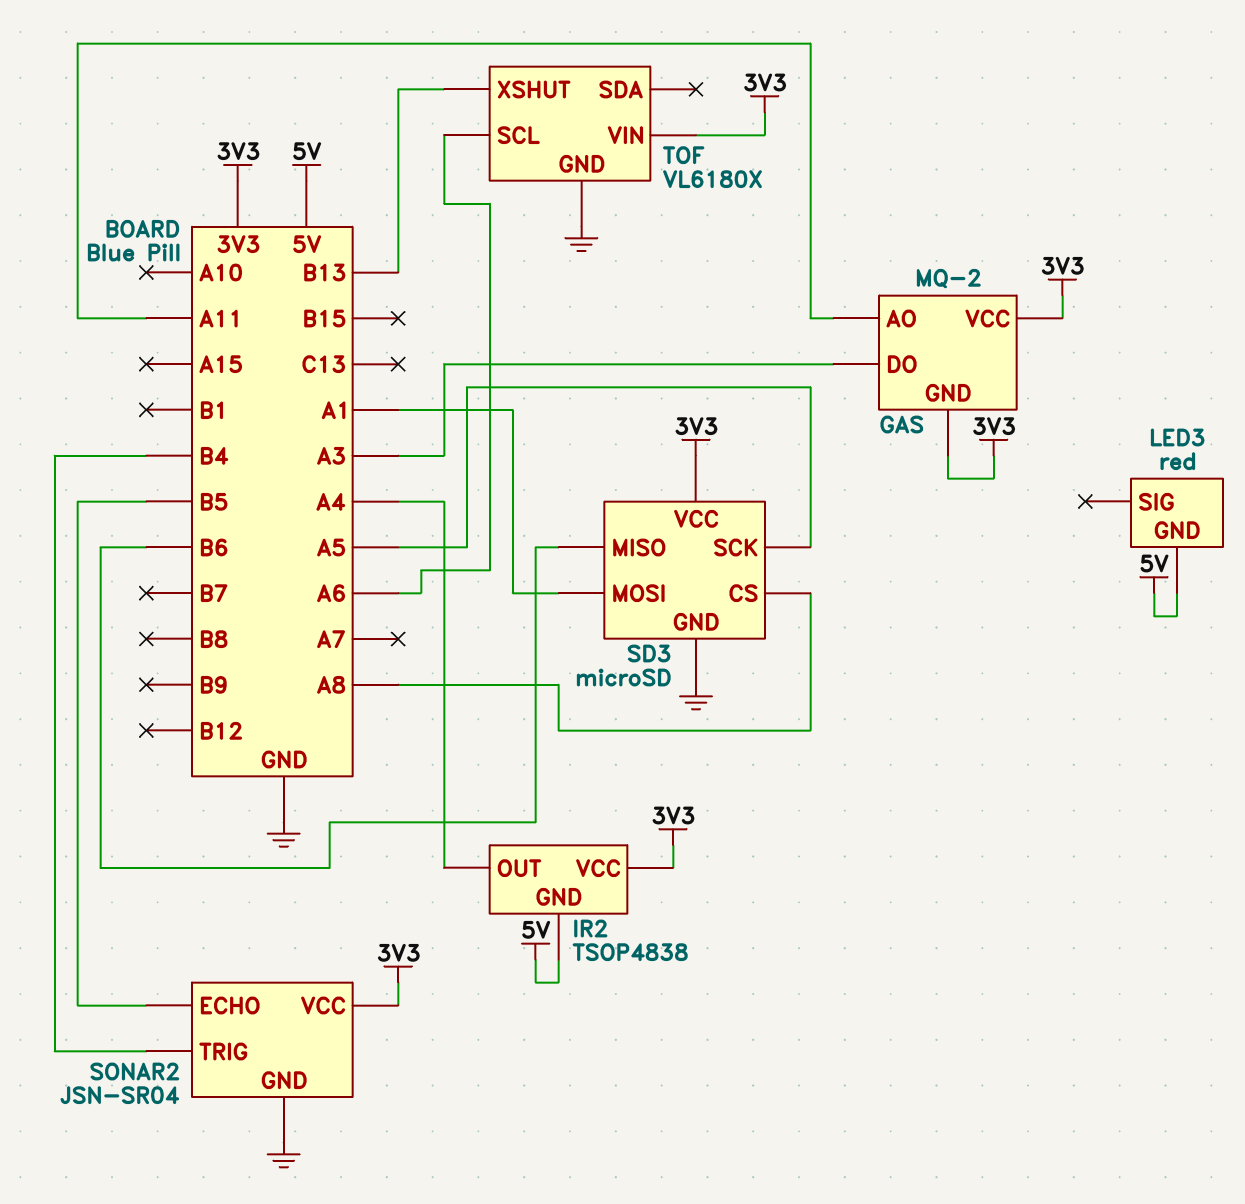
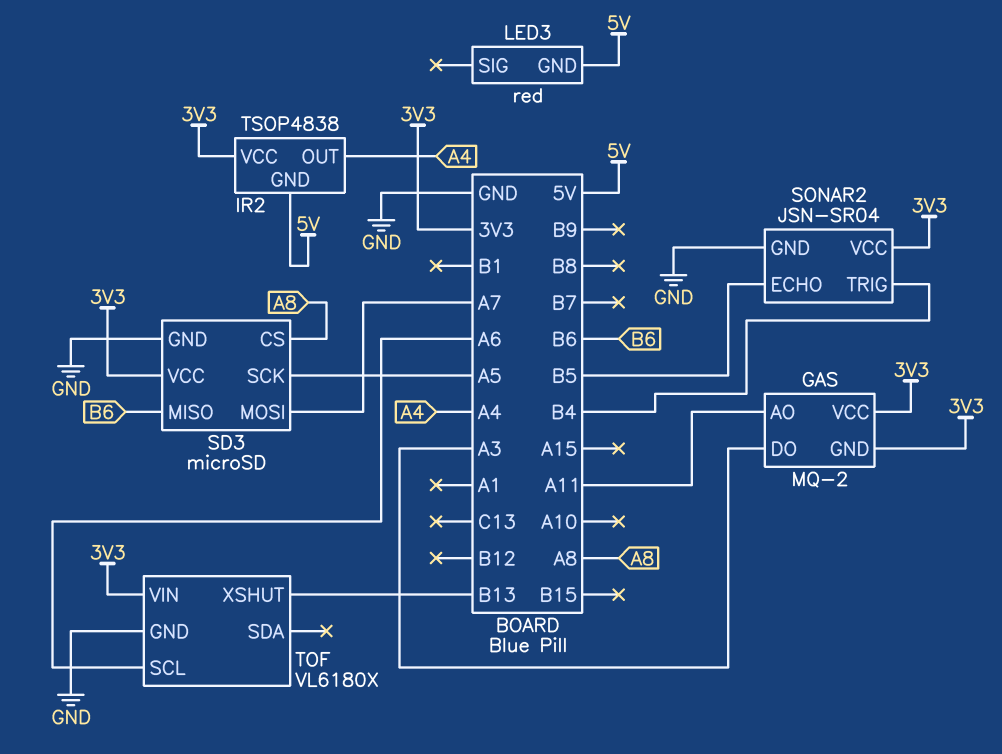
SD3 pin MOSI: A1 -> A7

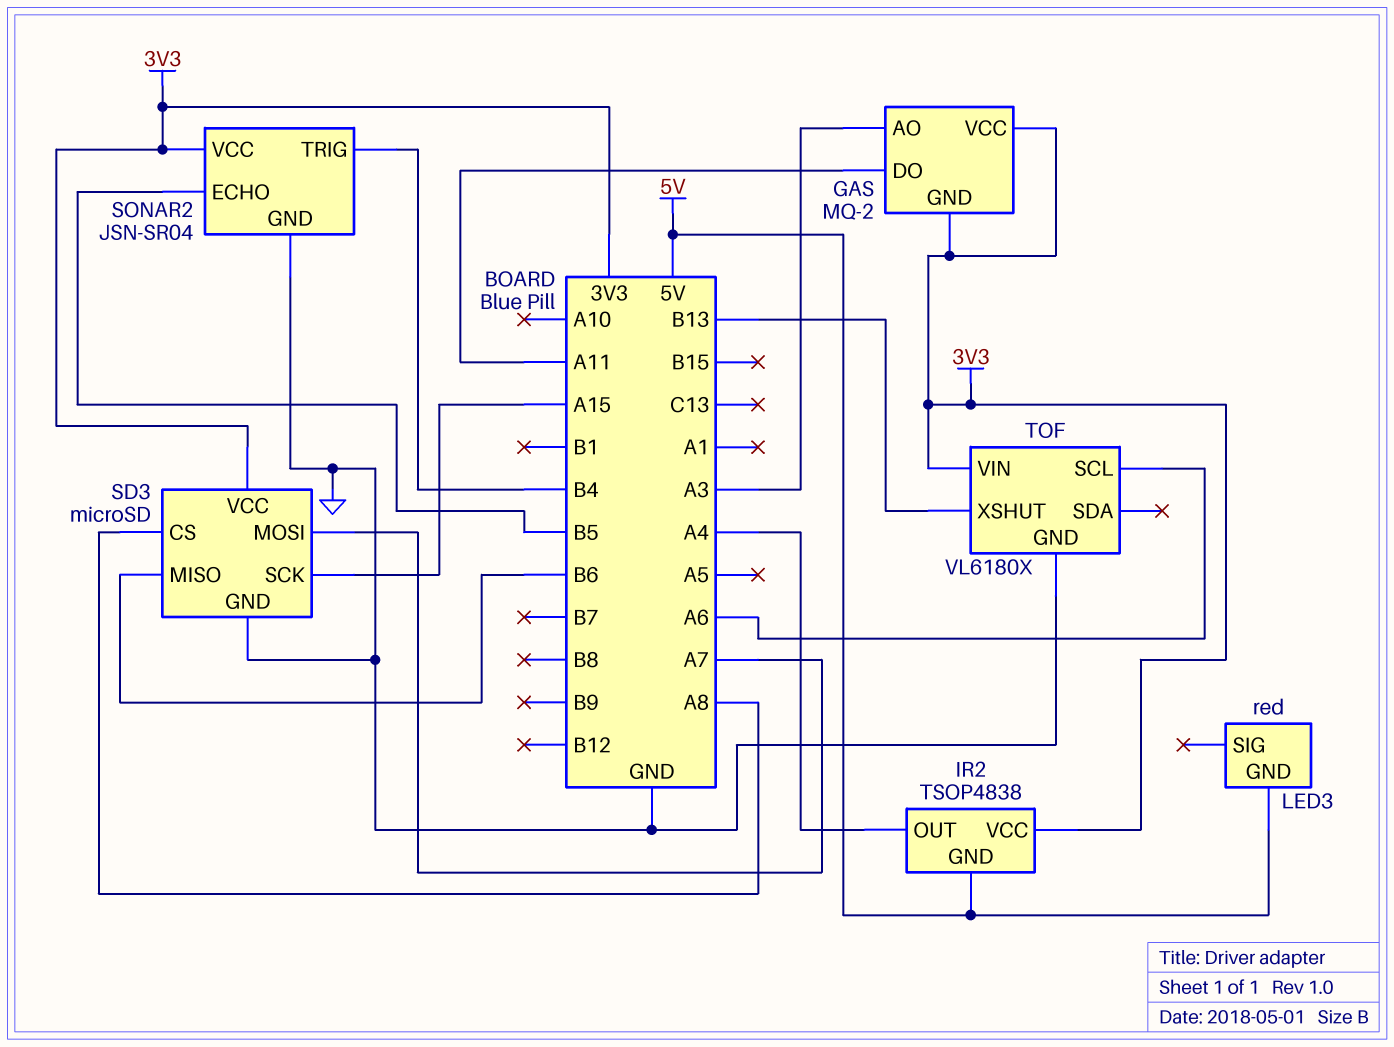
GAS pin AO: A11 -> A3
GAS pin DO: A3 -> A11
SD3 pin SCK: A5 -> A15

